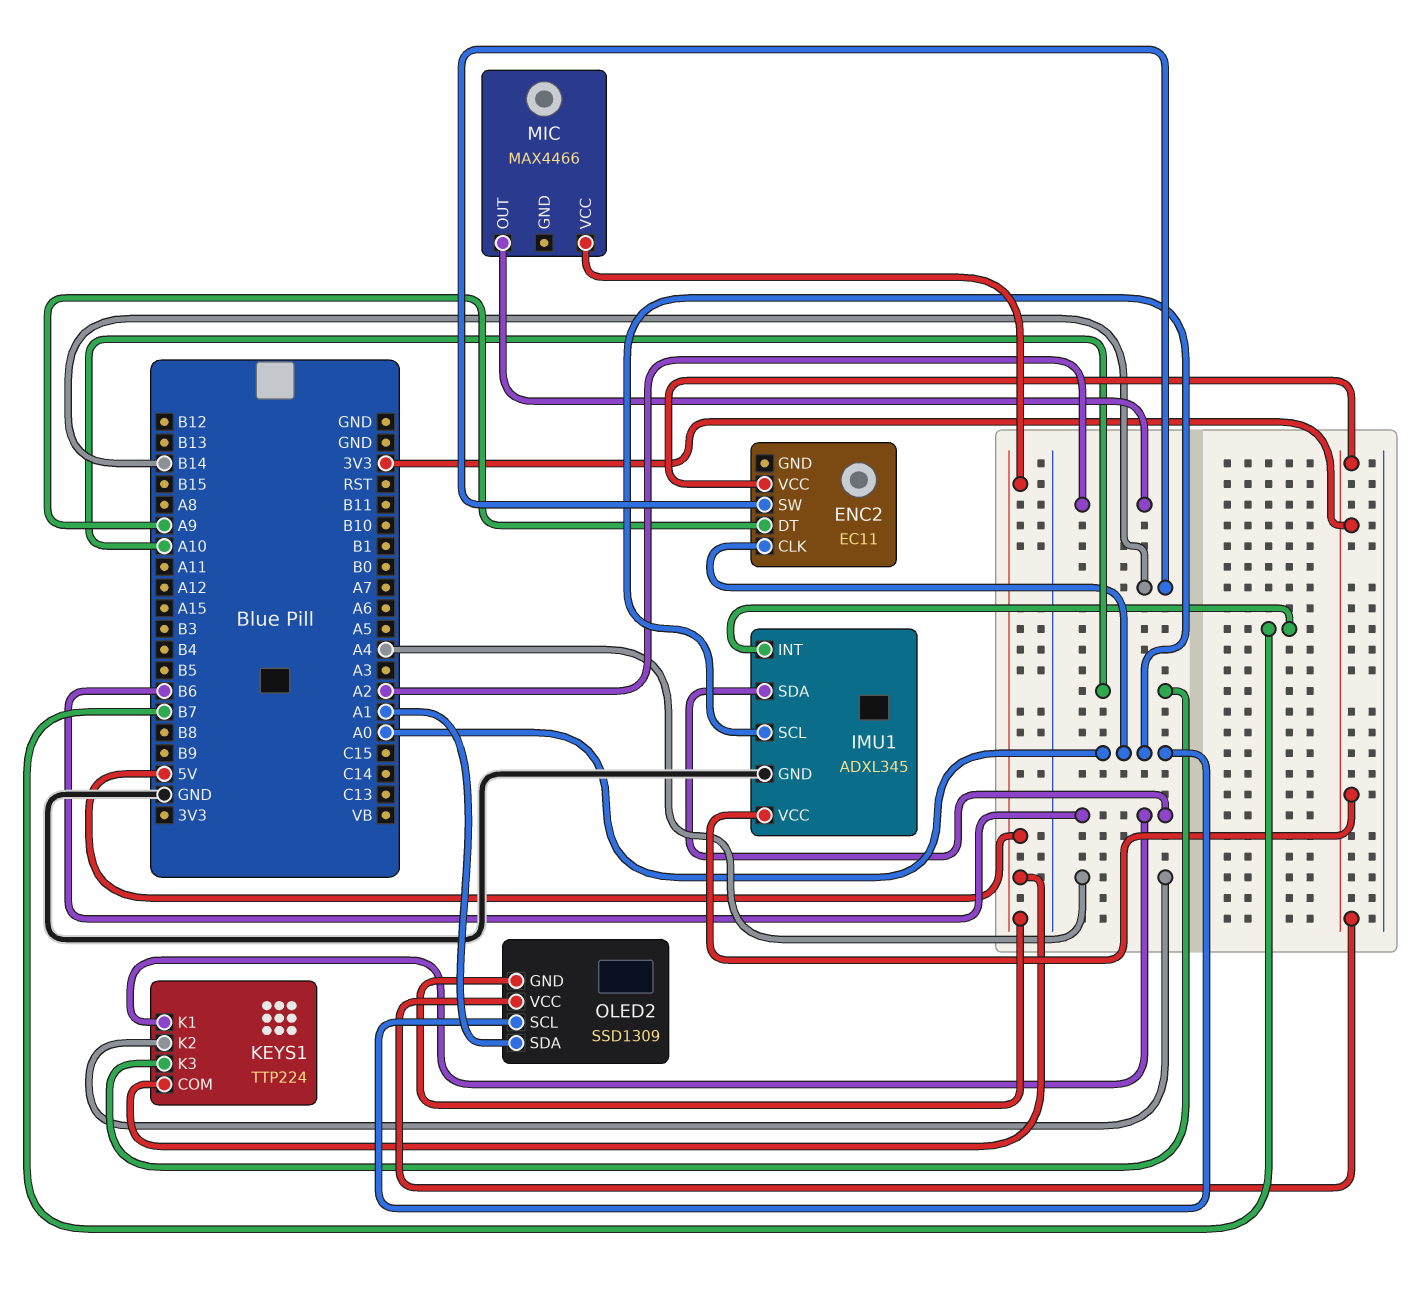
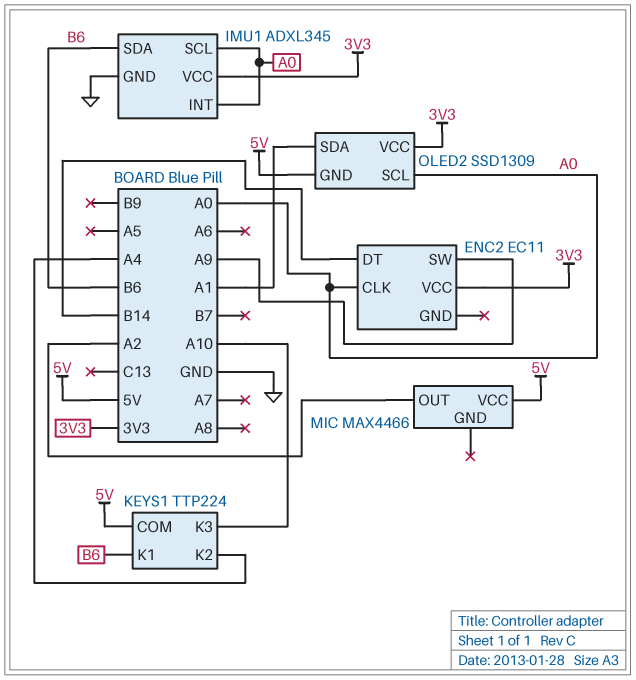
ENC2 pin DT: A9 -> B14
ENC2 pin SW: B14 -> A9
IMU1 pin INT: B7 -> A0

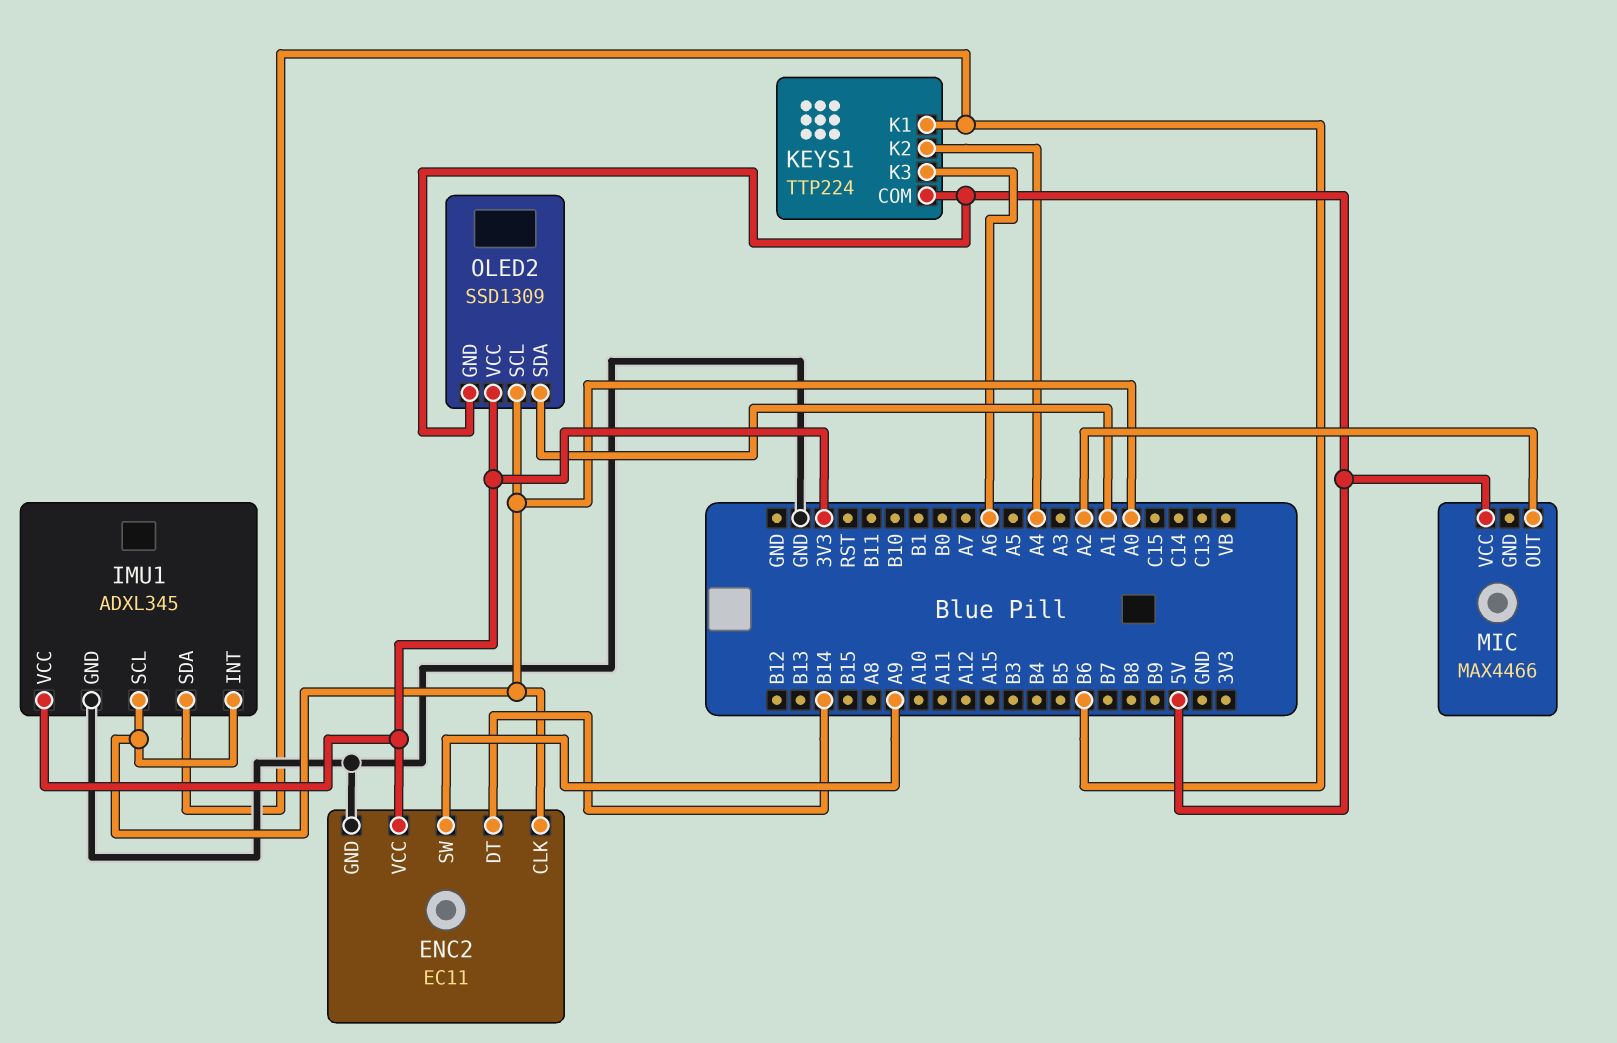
ENC2 pin GND: none -> GND
KEYS1 pin K3: A10 -> A6

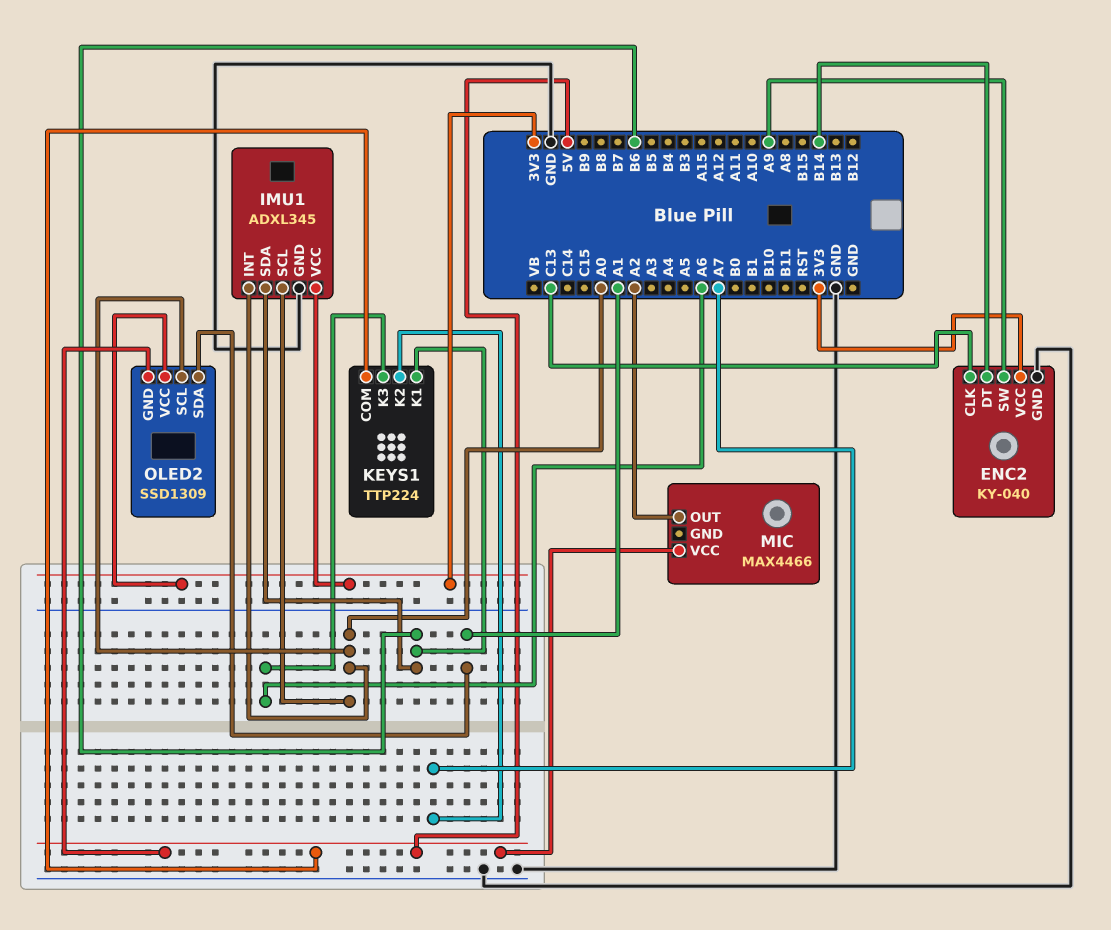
ENC2: EC11 -> KY-040
ENC2 pin CLK: A0 -> C13
KEYS1 pin K2: A4 -> A7

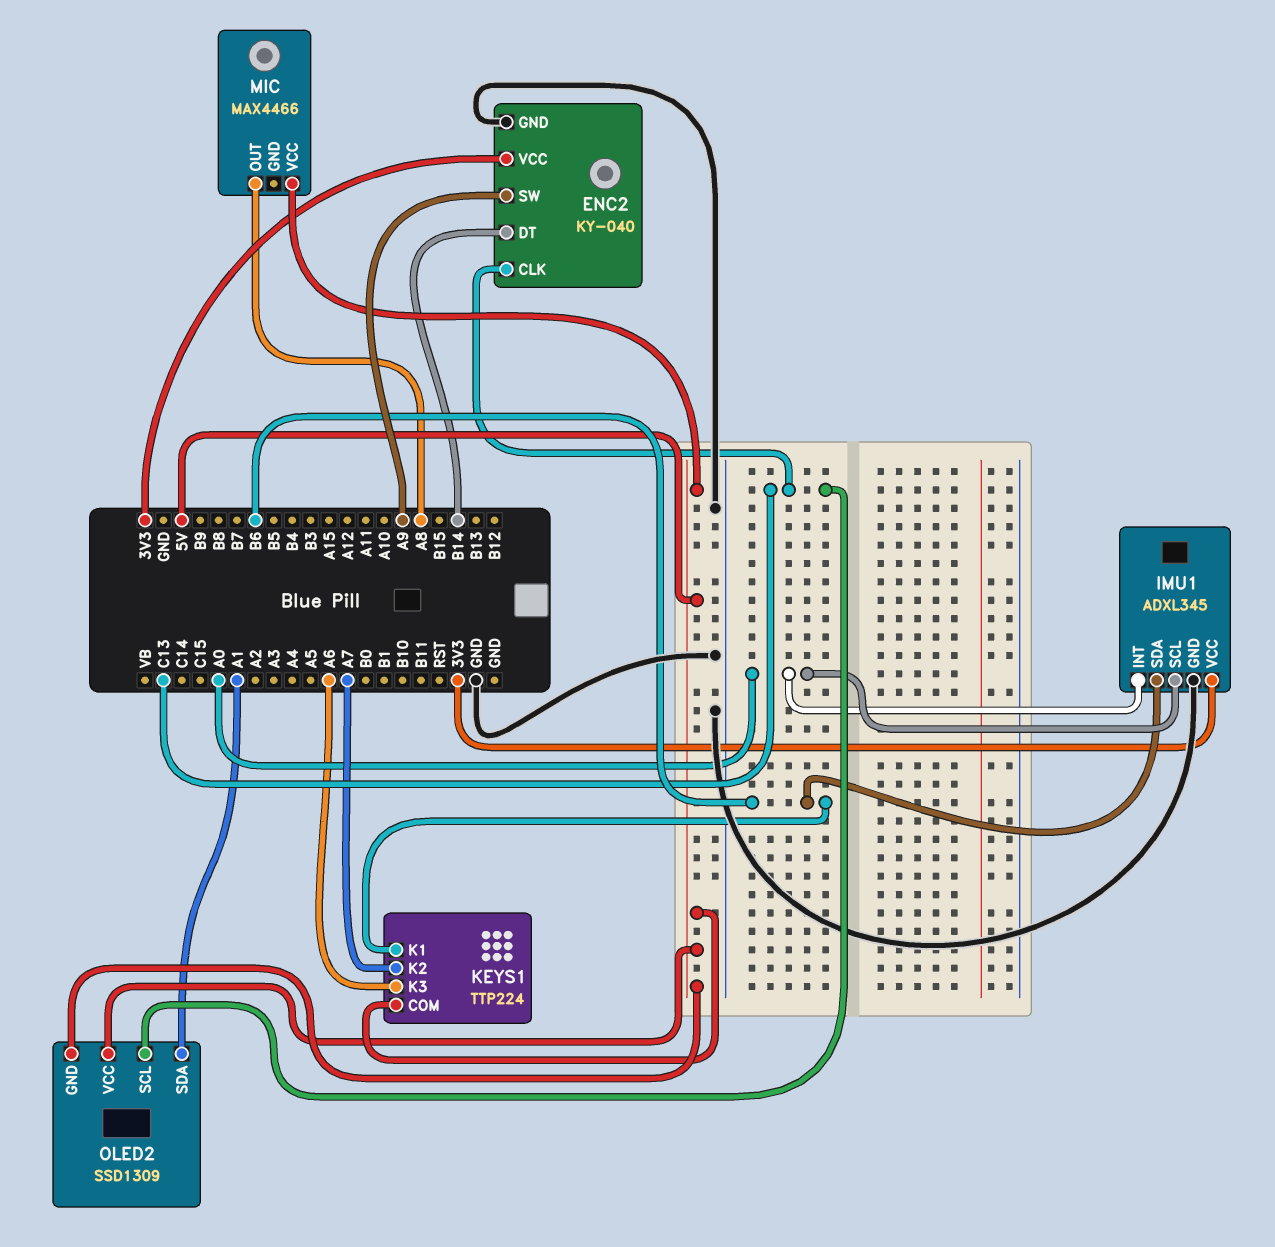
MIC pin OUT: A2 -> A8
OLED2 pin SCL: A0 -> C13
OLED2 pin VCC: 3V3 -> 5V

